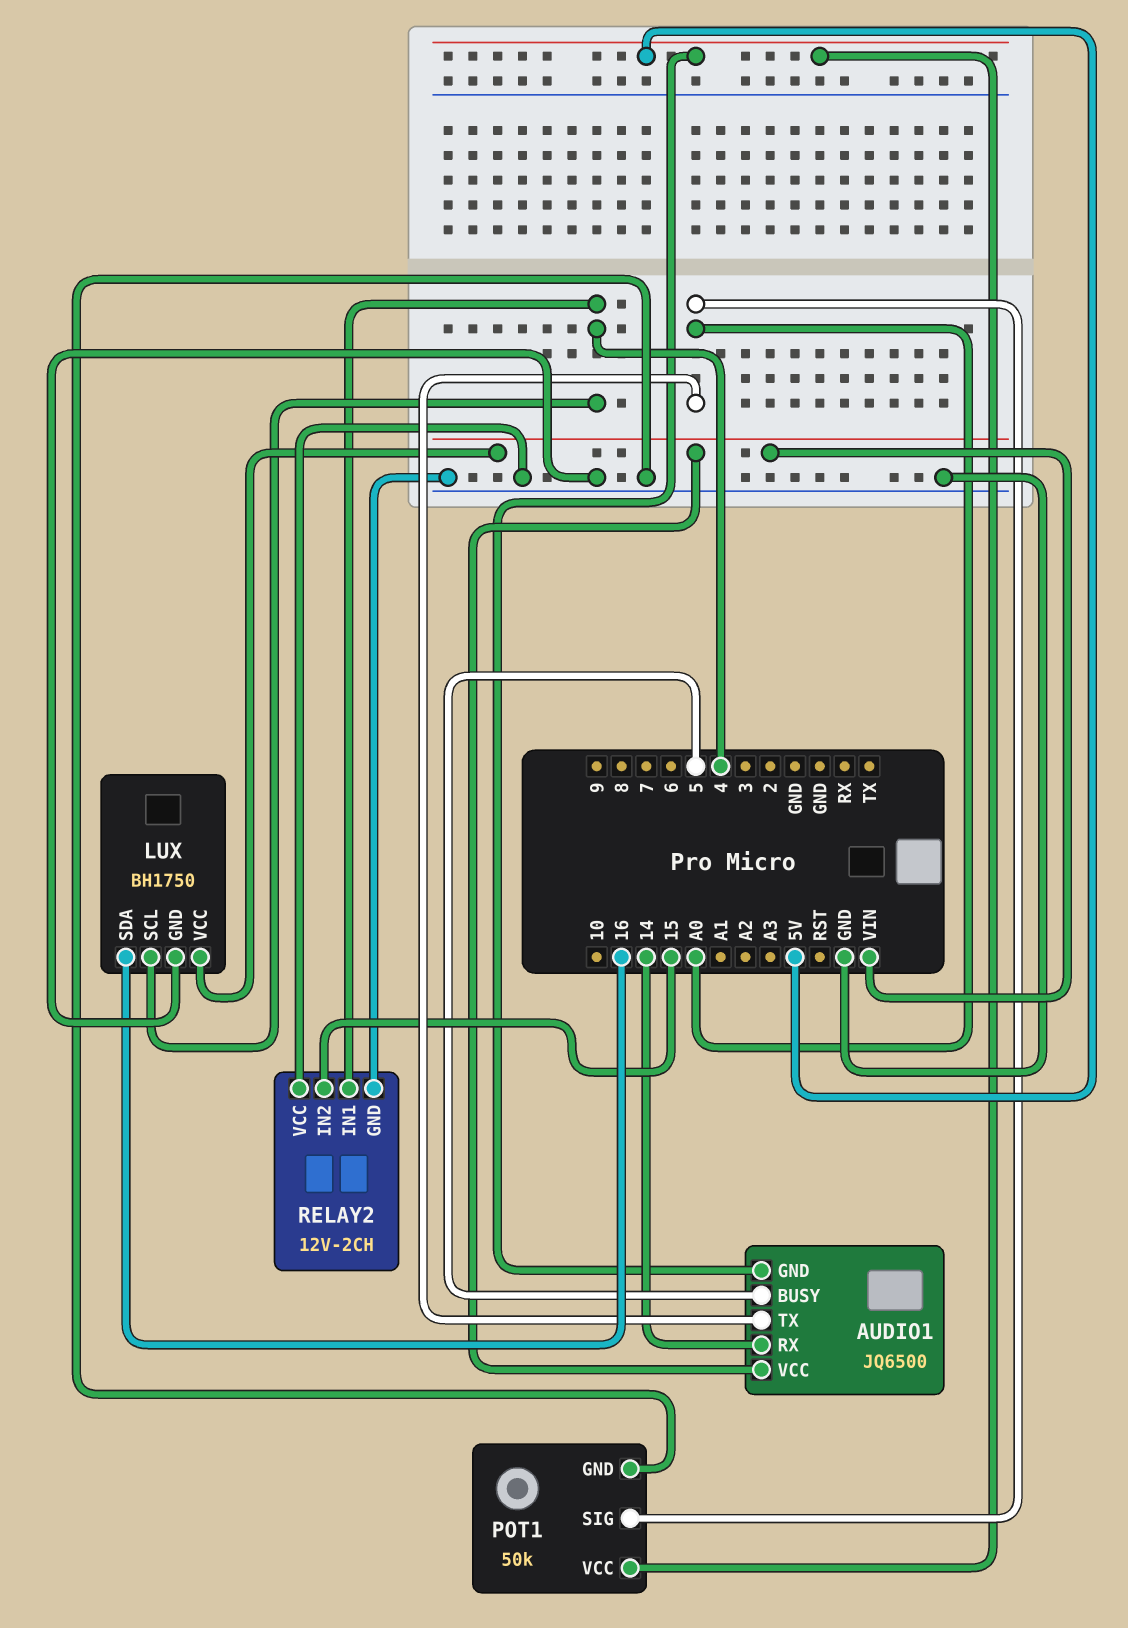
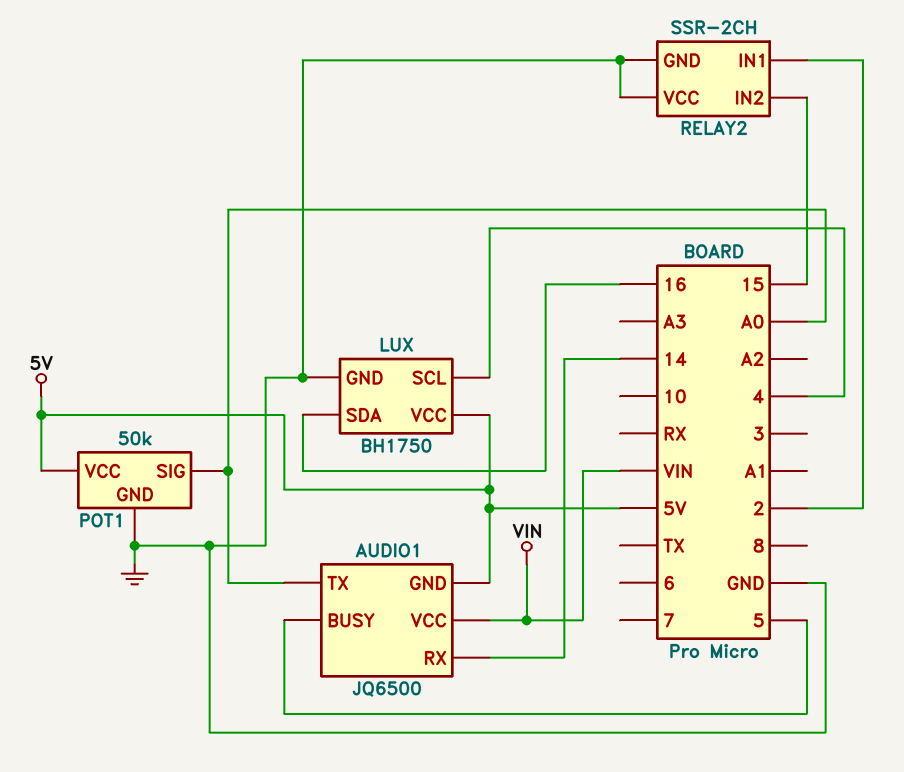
LUX pin VCC: VIN -> 5V
RELAY2: 12V-2CH -> SSR-2CH
RELAY2 pin IN1: 4 -> 2

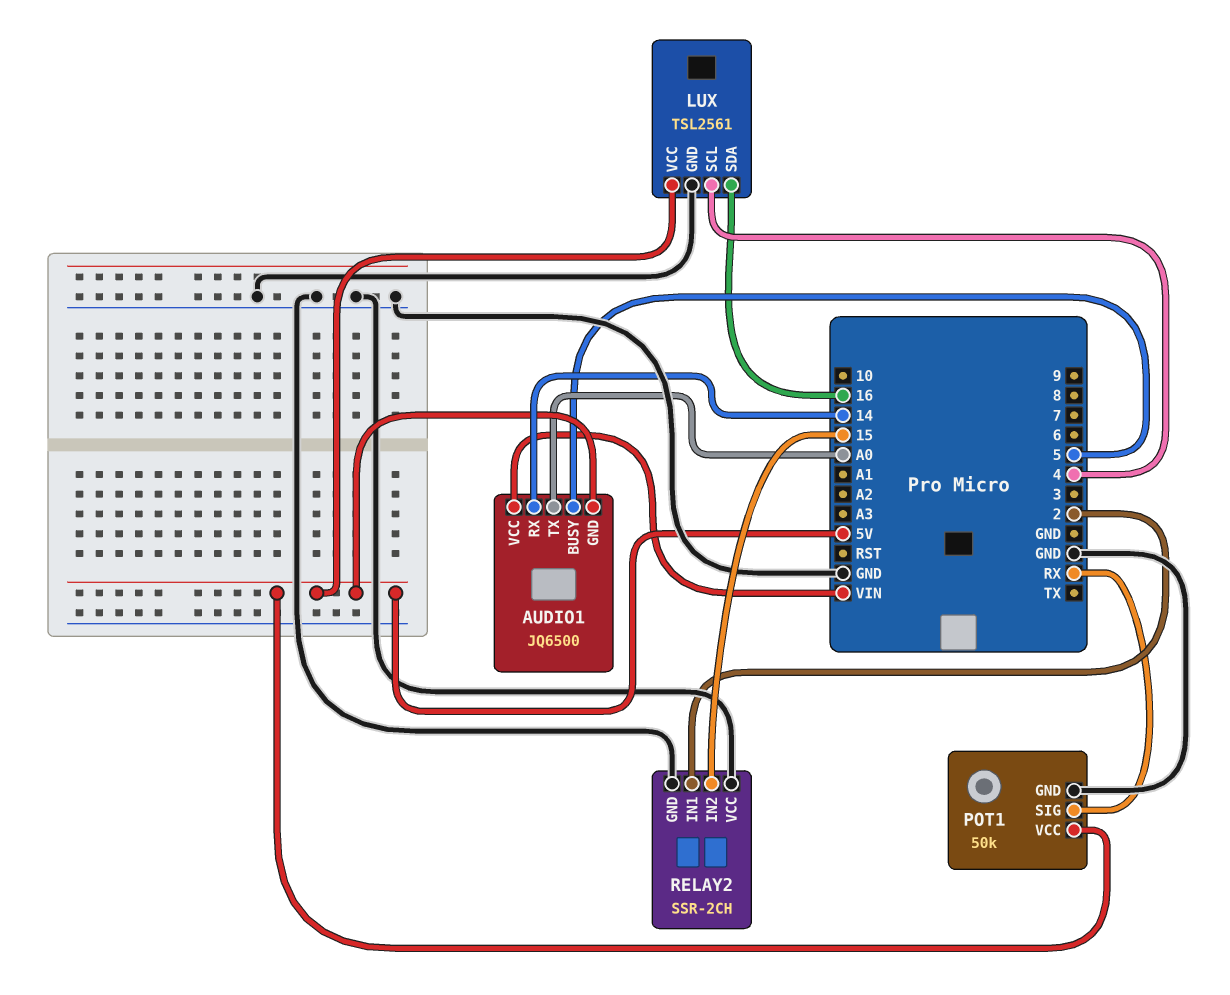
LUX: BH1750 -> TSL2561
POT1 pin SIG: A0 -> RX

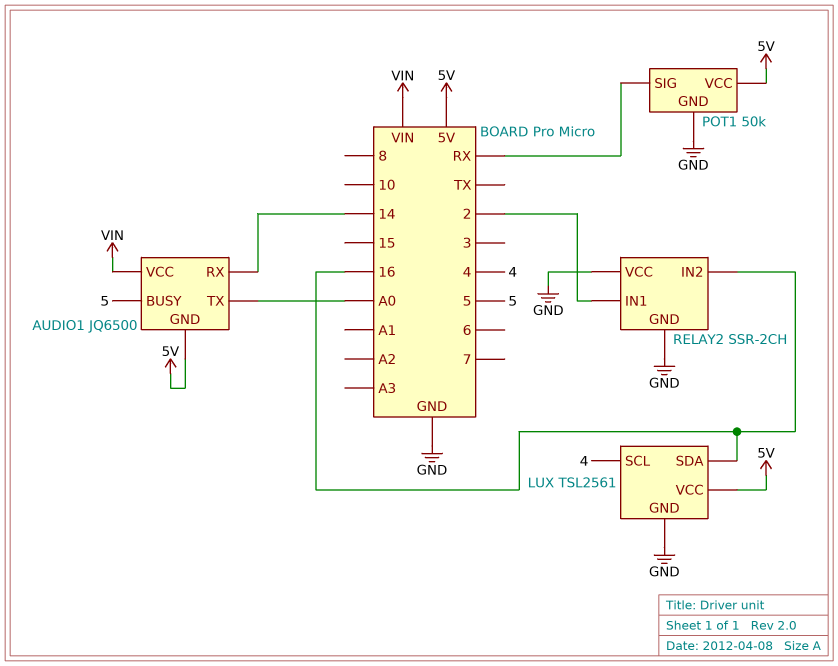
RELAY2 pin IN2: 15 -> 16

